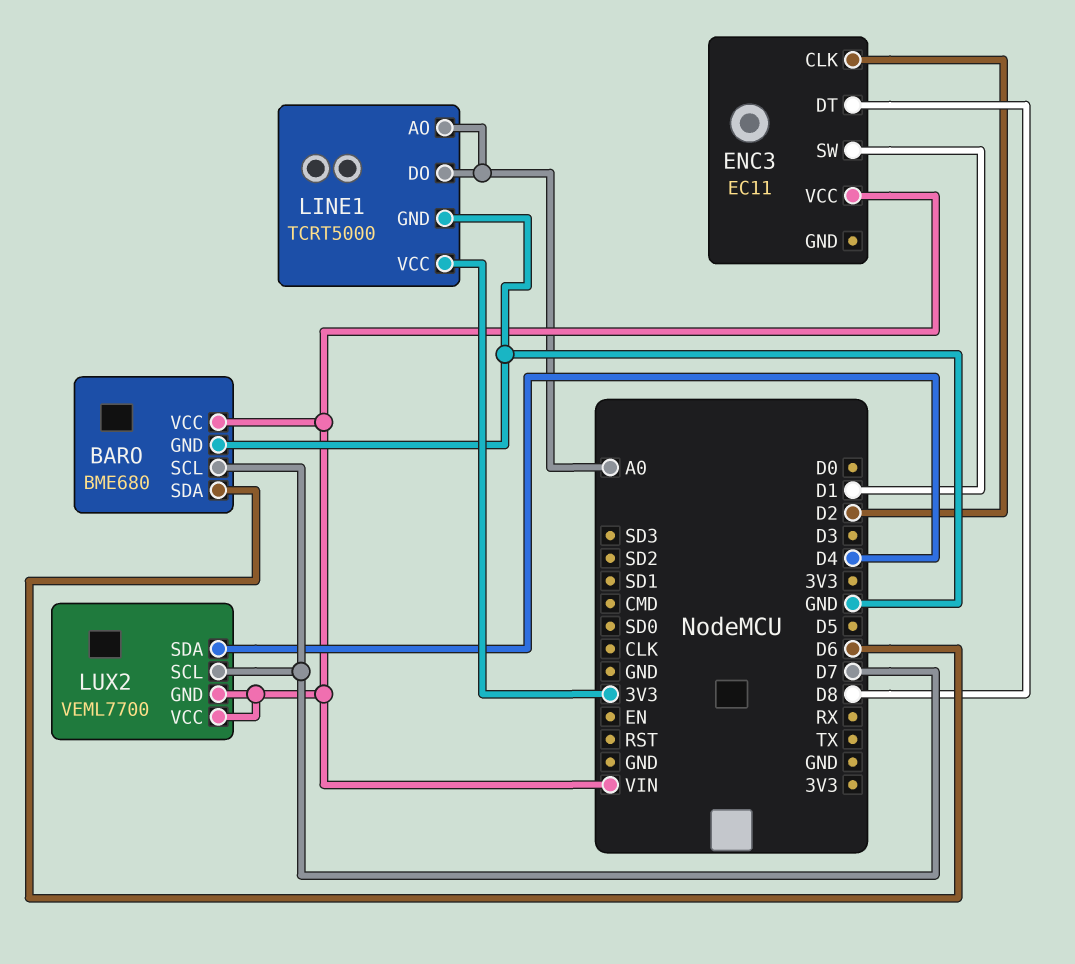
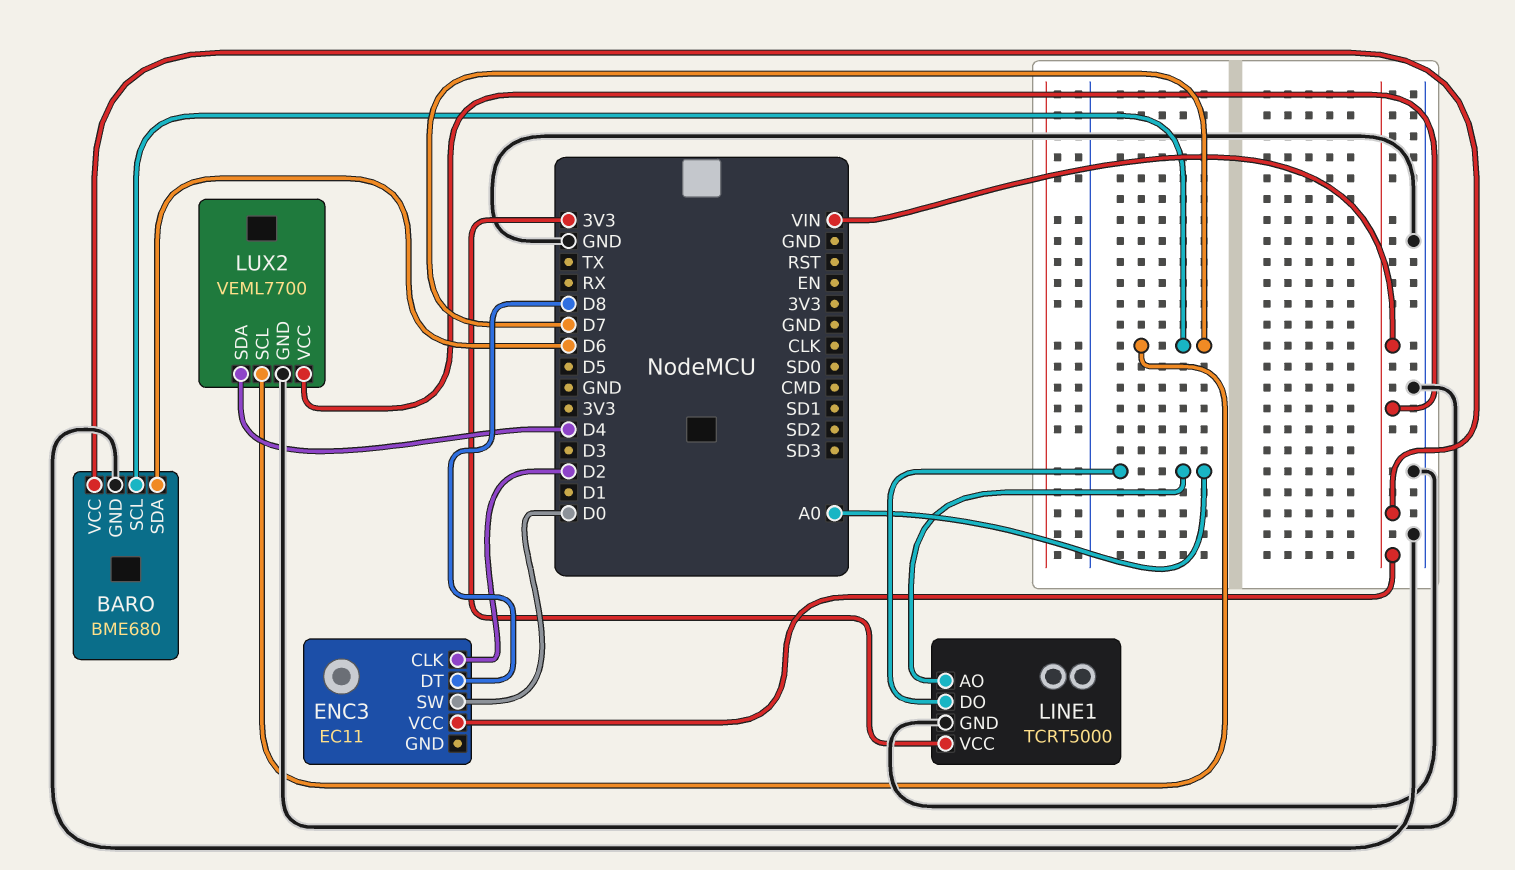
ENC3 pin SW: D1 -> D0
LUX2 pin GND: VIN -> GND

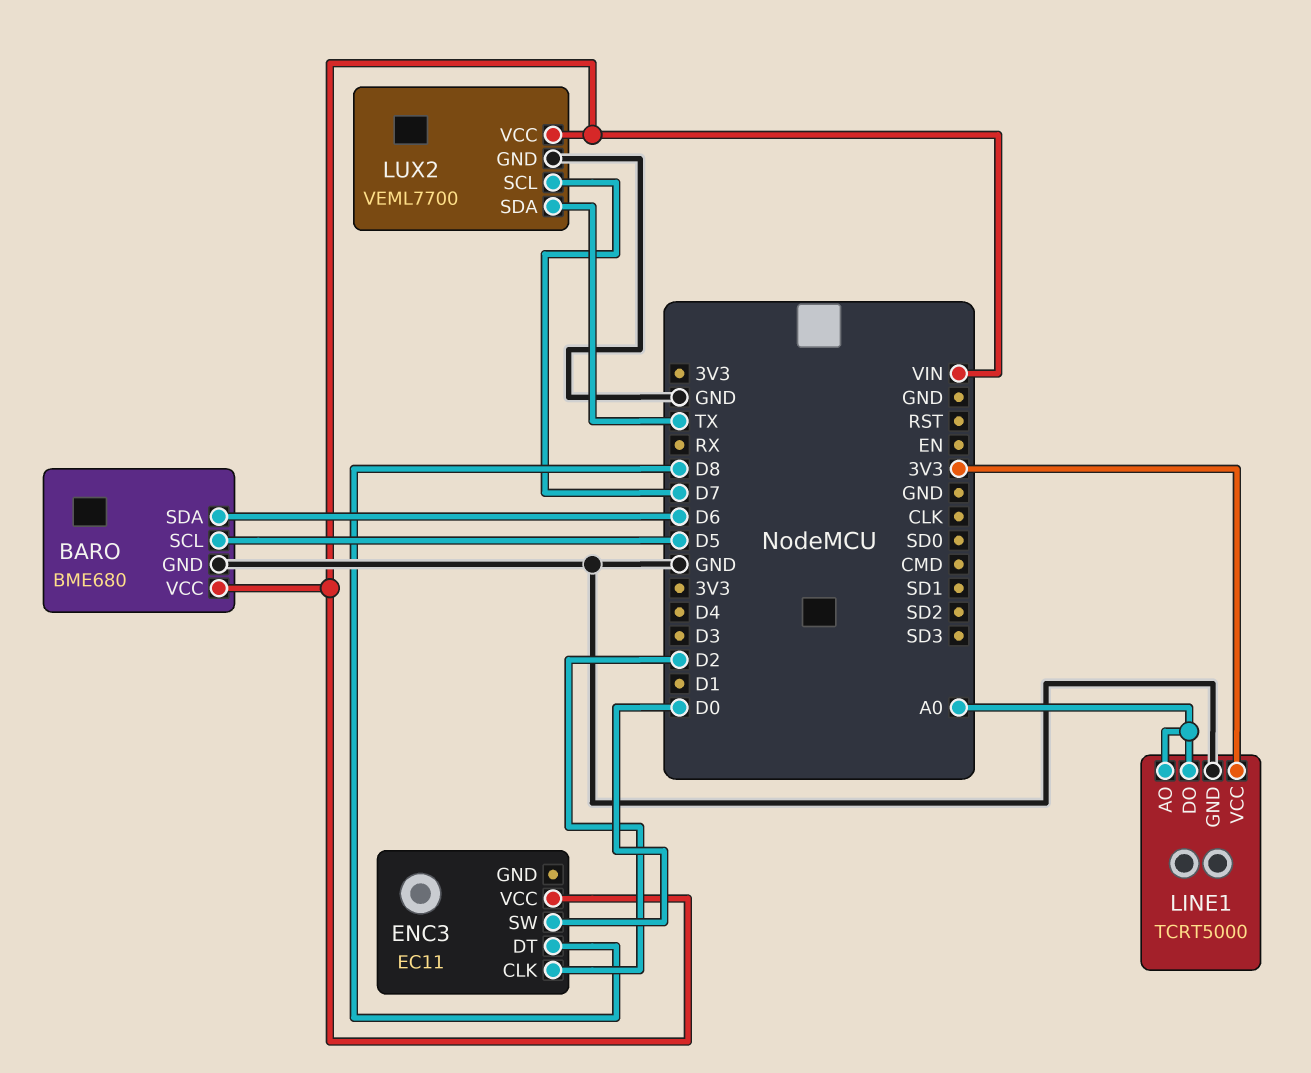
BARO pin SCL: D7 -> D5
LUX2 pin SDA: D4 -> TX

